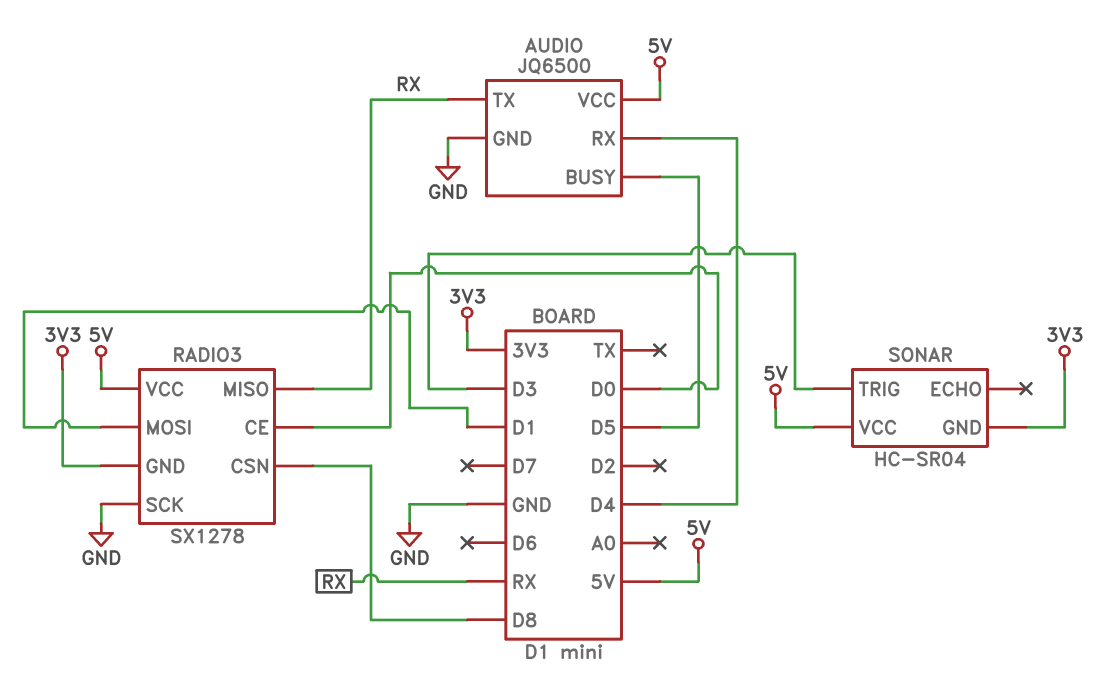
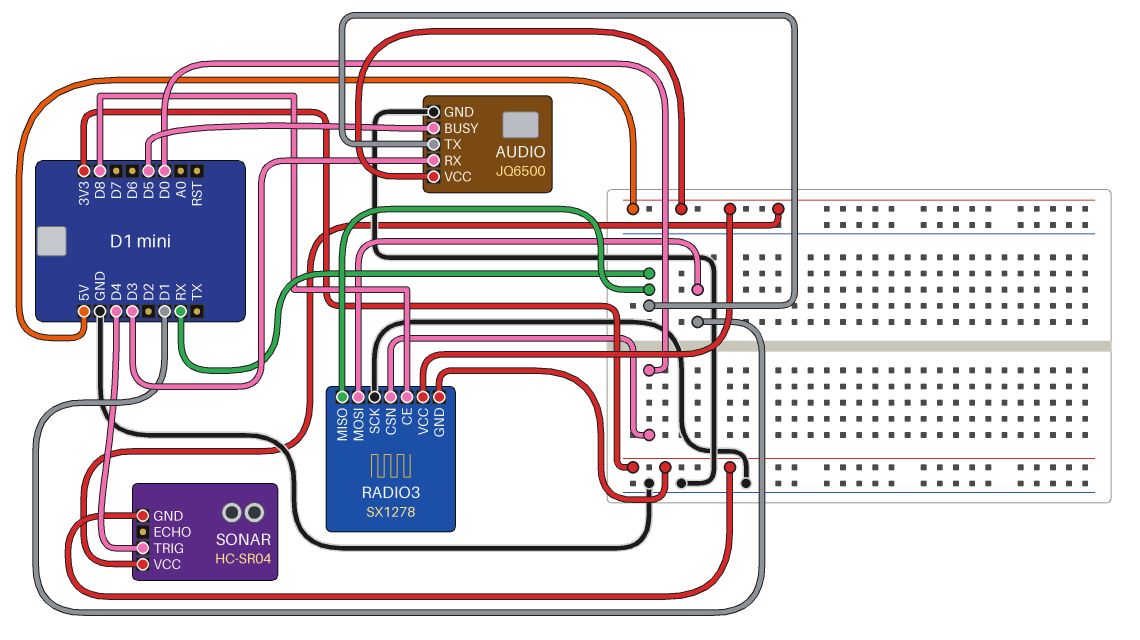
AUDIO pin RX: D4 -> D3
RADIO3 pin CE: D0 -> D8
RADIO3 pin CSN: D8 -> D0
SONAR pin TRIG: D3 -> D4

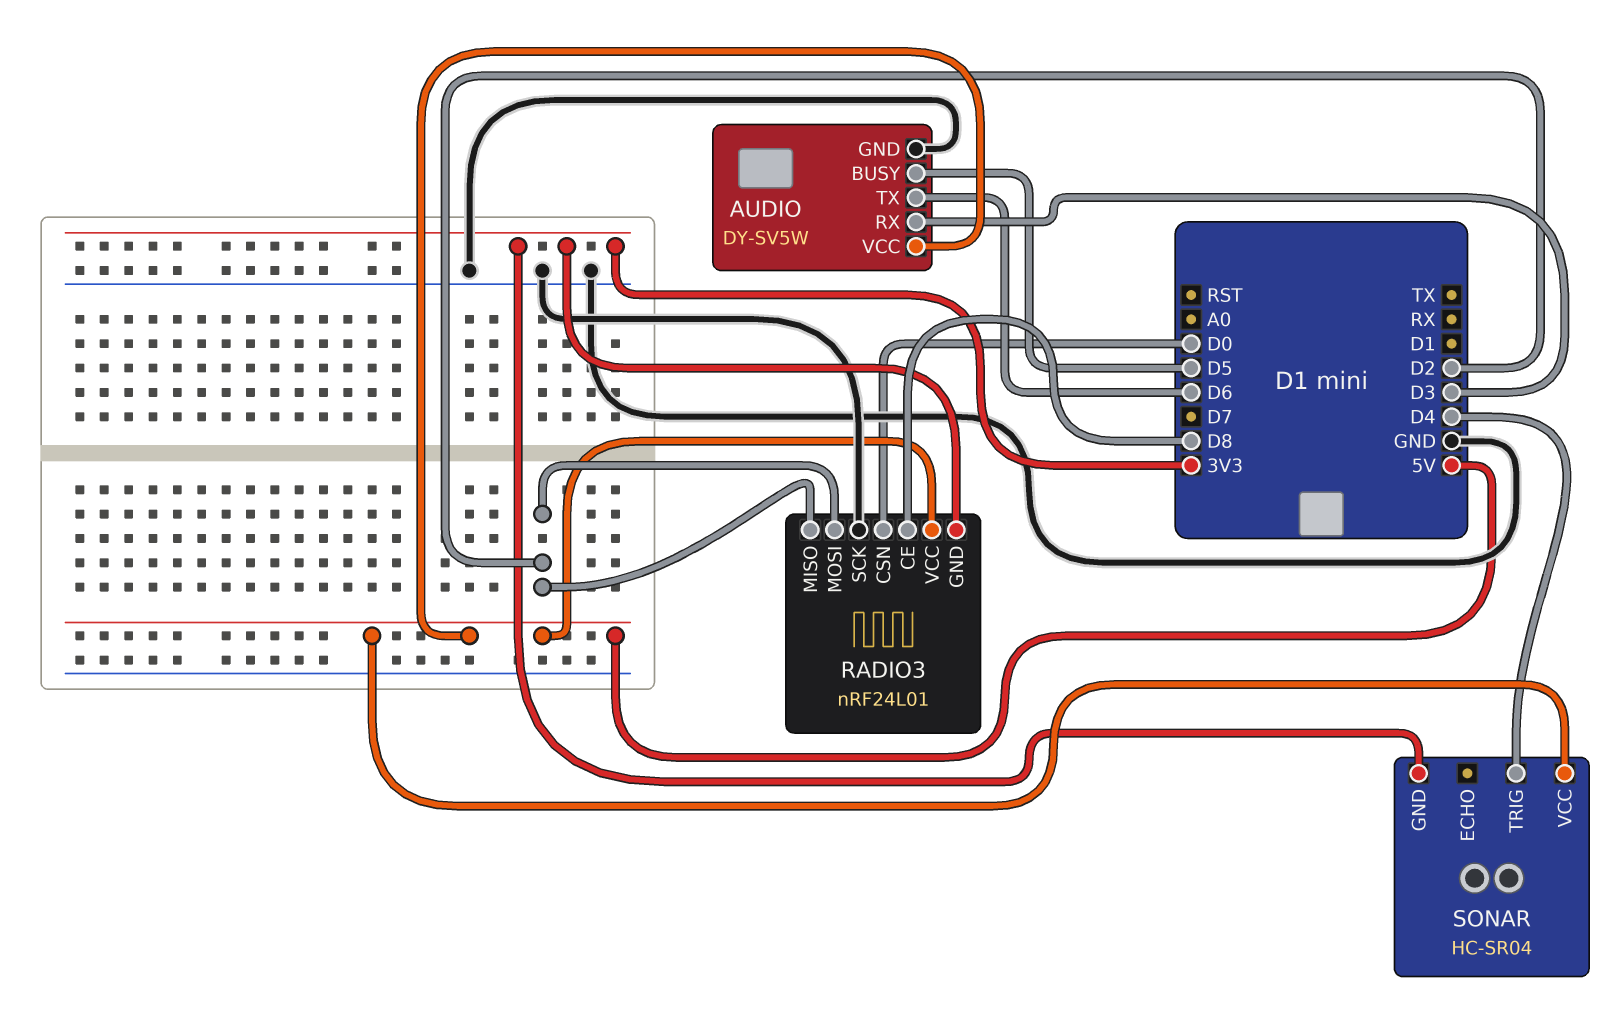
AUDIO: JQ6500 -> DY-SV5W
AUDIO pin TX: RX -> D6
RADIO3: SX1278 -> nRF24L01
RADIO3 pin MISO: RX -> D2
RADIO3 pin MOSI: D1 -> D2

